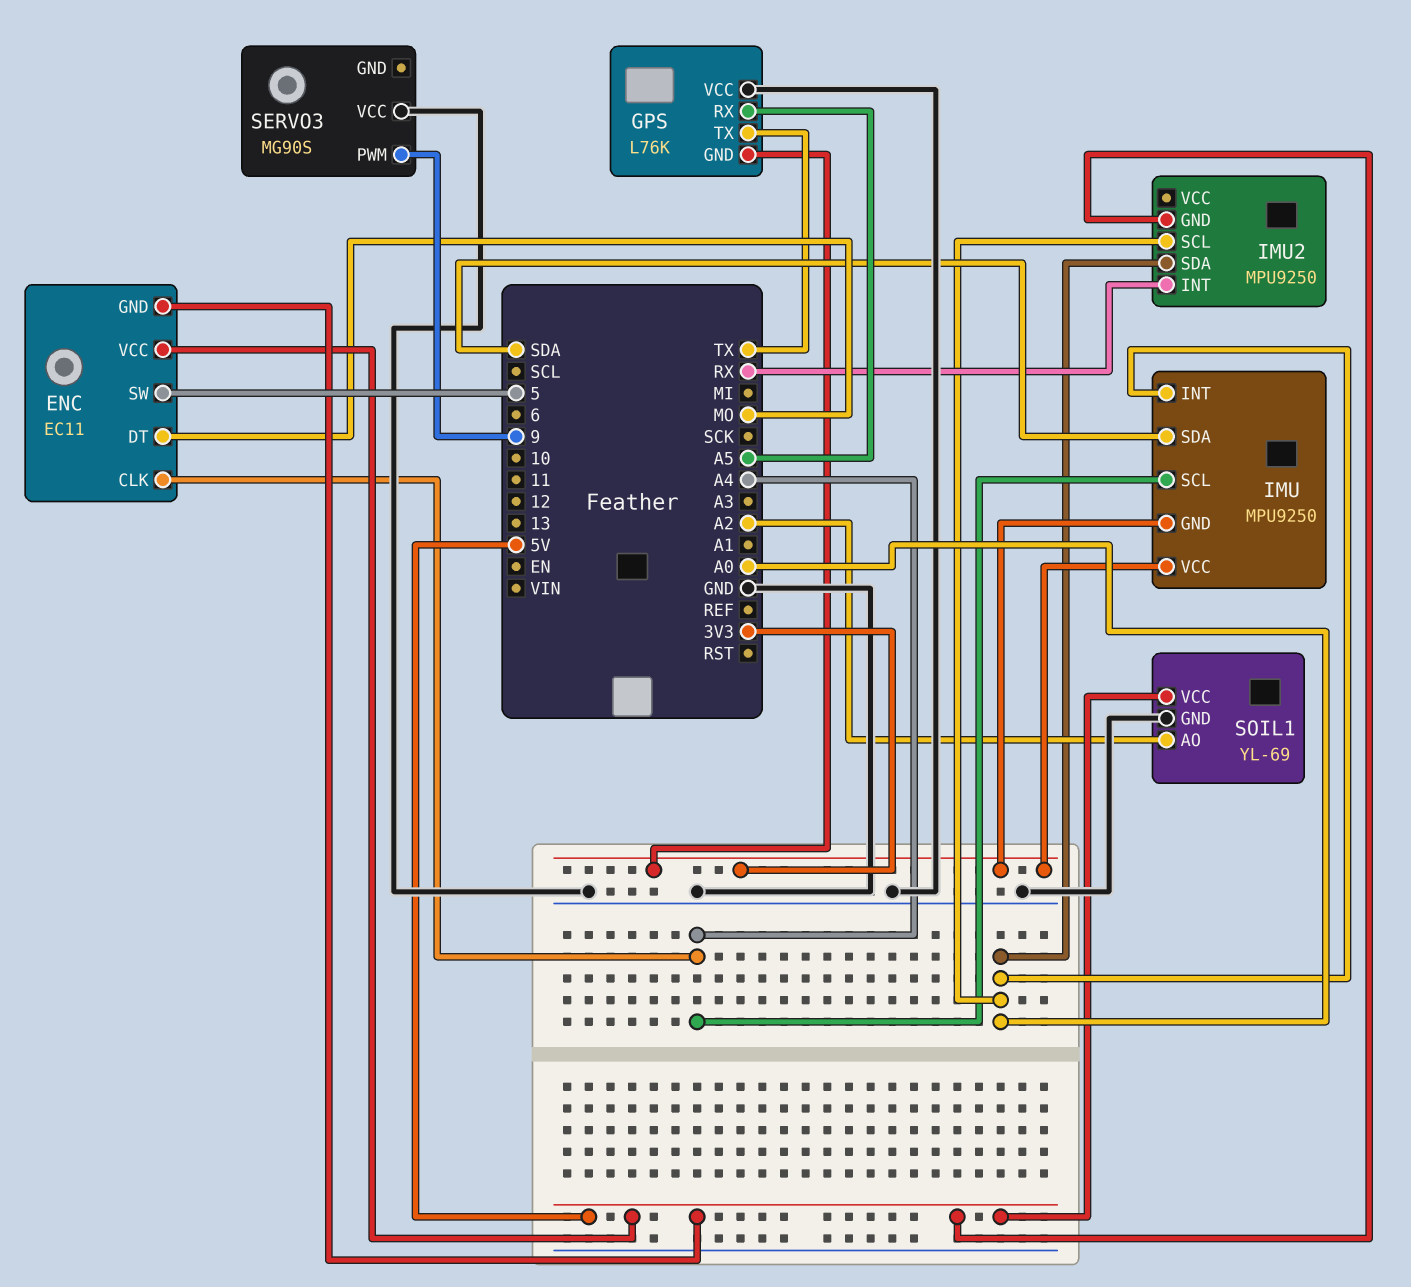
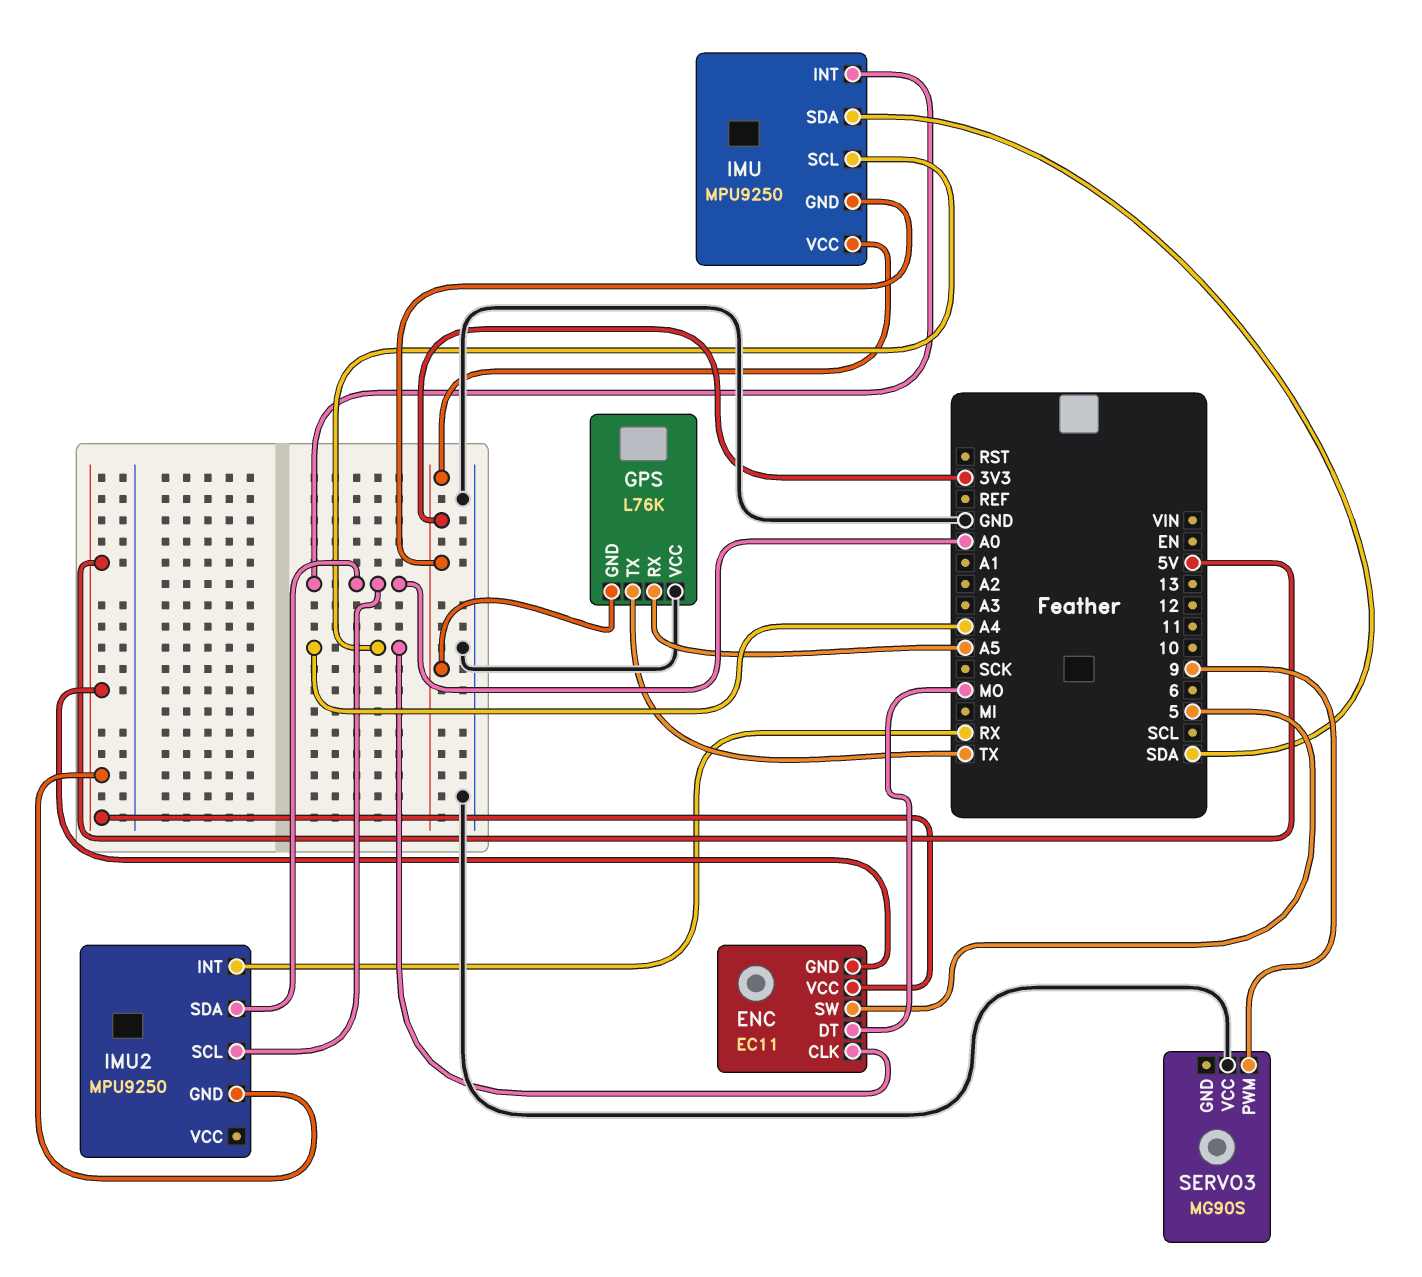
SOIL1: YL-69 -> none
SOIL1 pin AO: A2 -> none
SOIL1 pin GND: GND -> none
SOIL1 pin VCC: 5V -> none

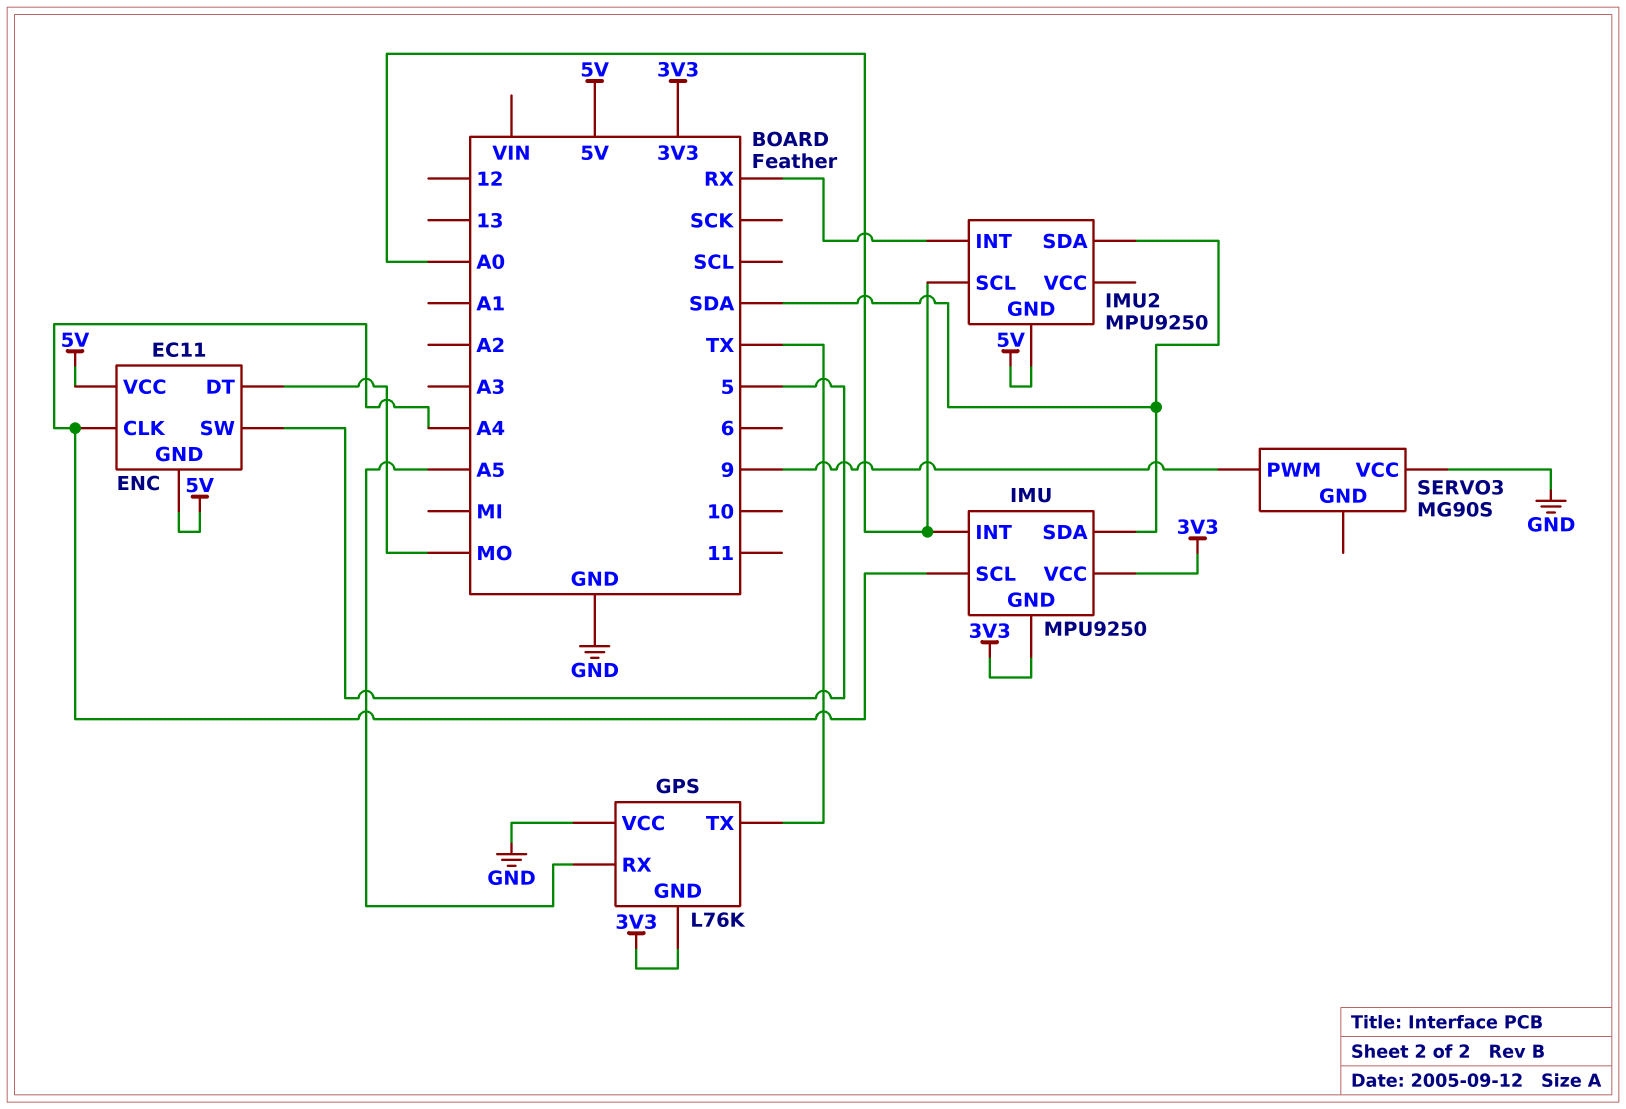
IMU2 pin SDA: A0 -> SDA

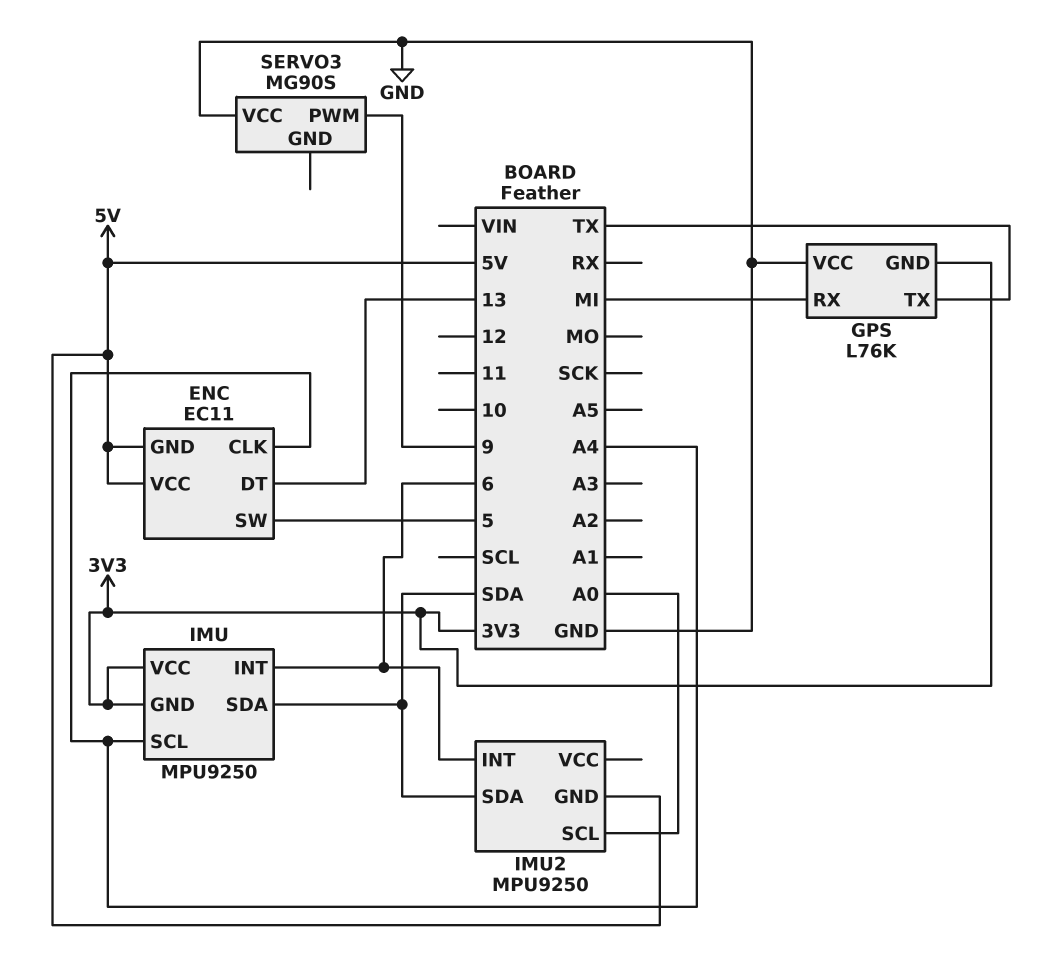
ENC pin DT: MO -> 13
GPS pin RX: A5 -> MI
IMU pin INT: A0 -> 6
IMU2 pin INT: RX -> 6

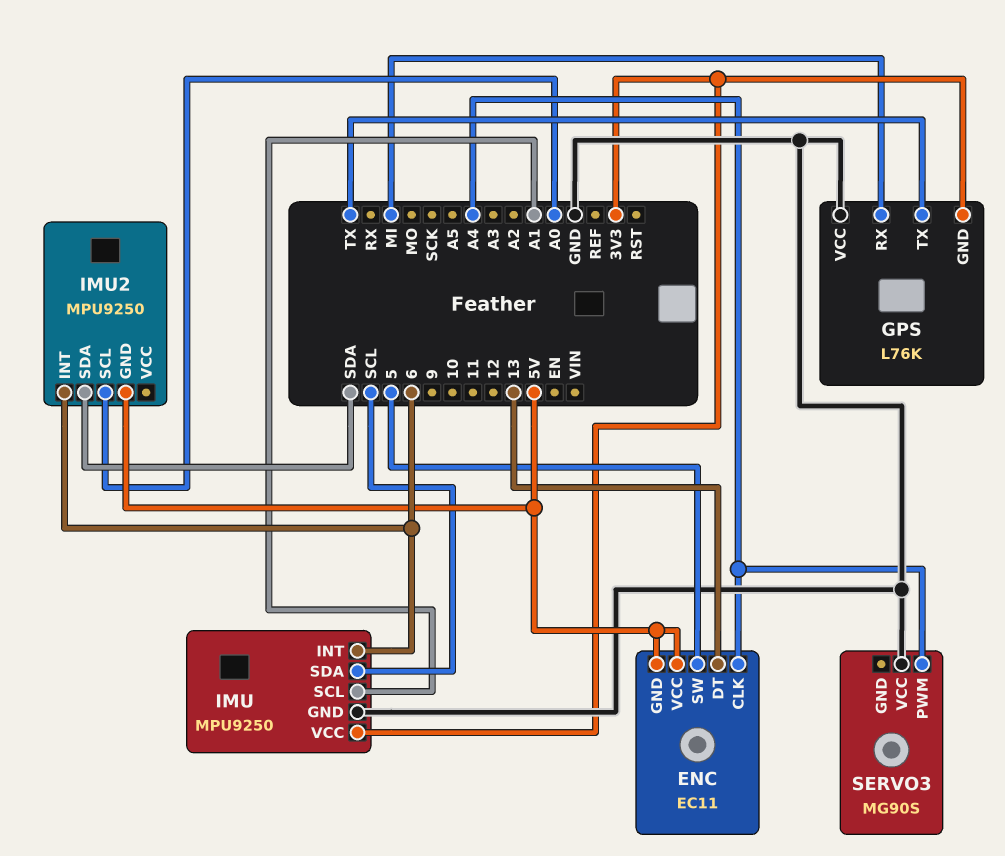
IMU pin GND: 3V3 -> GND
IMU pin SCL: A4 -> A1
IMU pin SDA: SDA -> SCL
SERVO3 pin PWM: 9 -> A4

